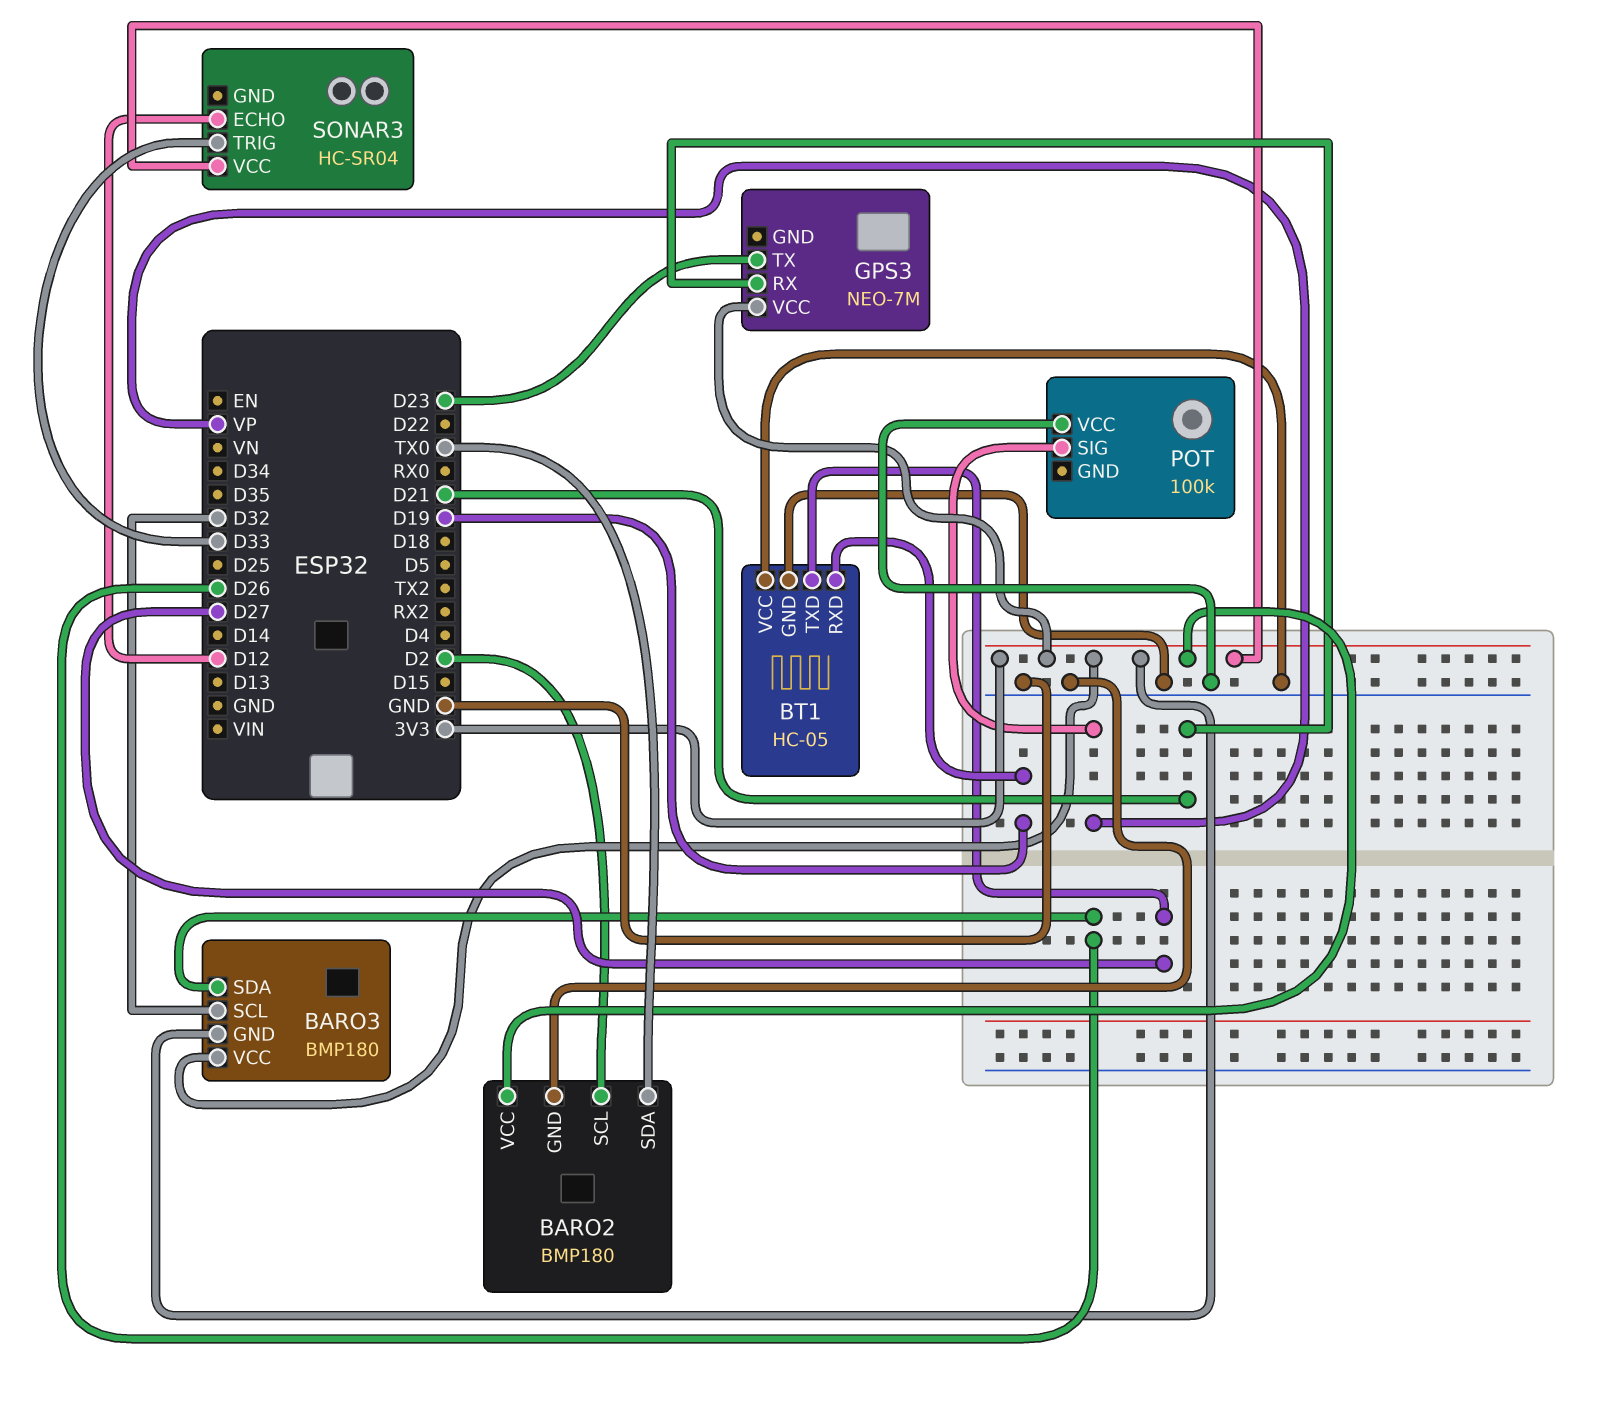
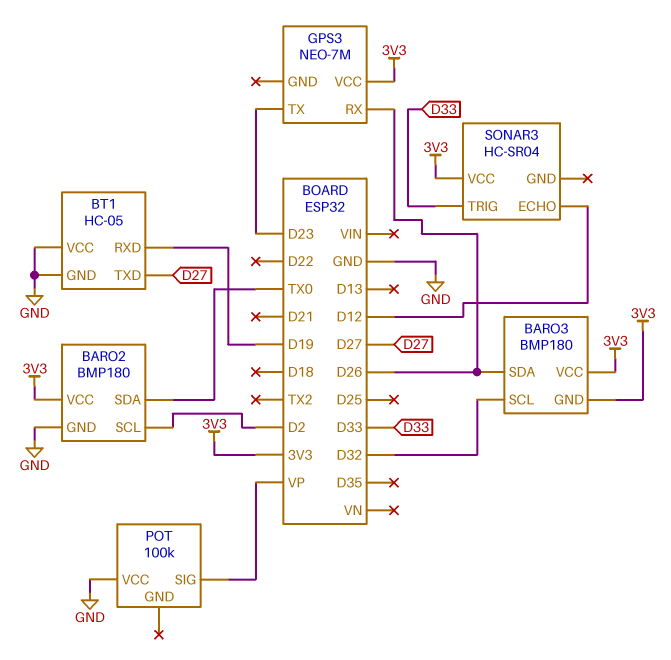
GPS3 pin RX: D21 -> D26

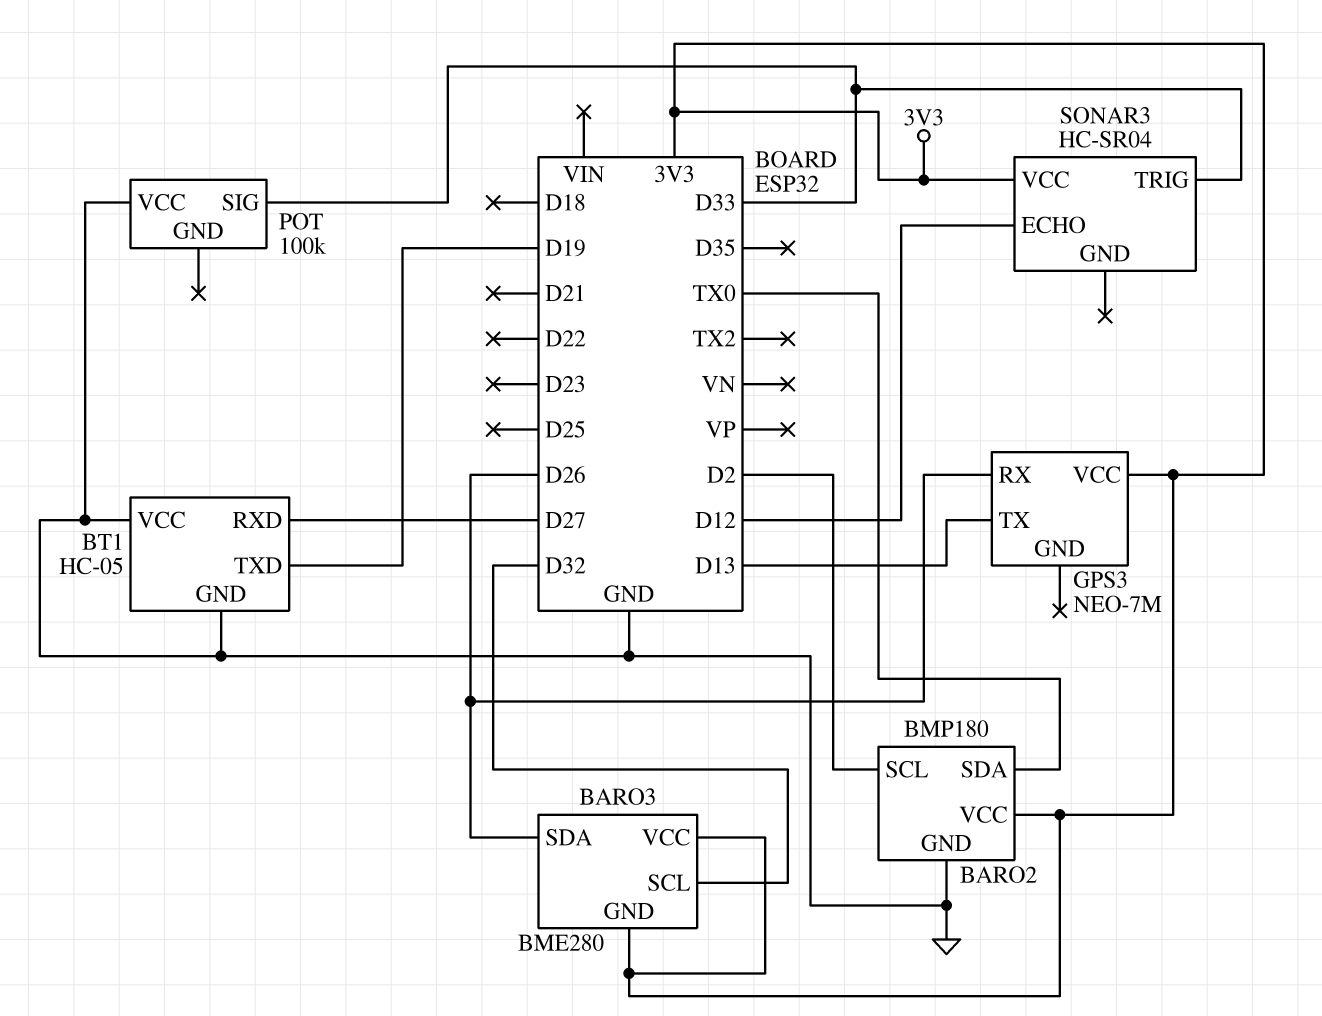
BARO3: BMP180 -> BME280
BT1 pin RXD: D19 -> D27
BT1 pin TXD: D27 -> D19
GPS3 pin TX: D23 -> D13
POT pin SIG: VP -> D33

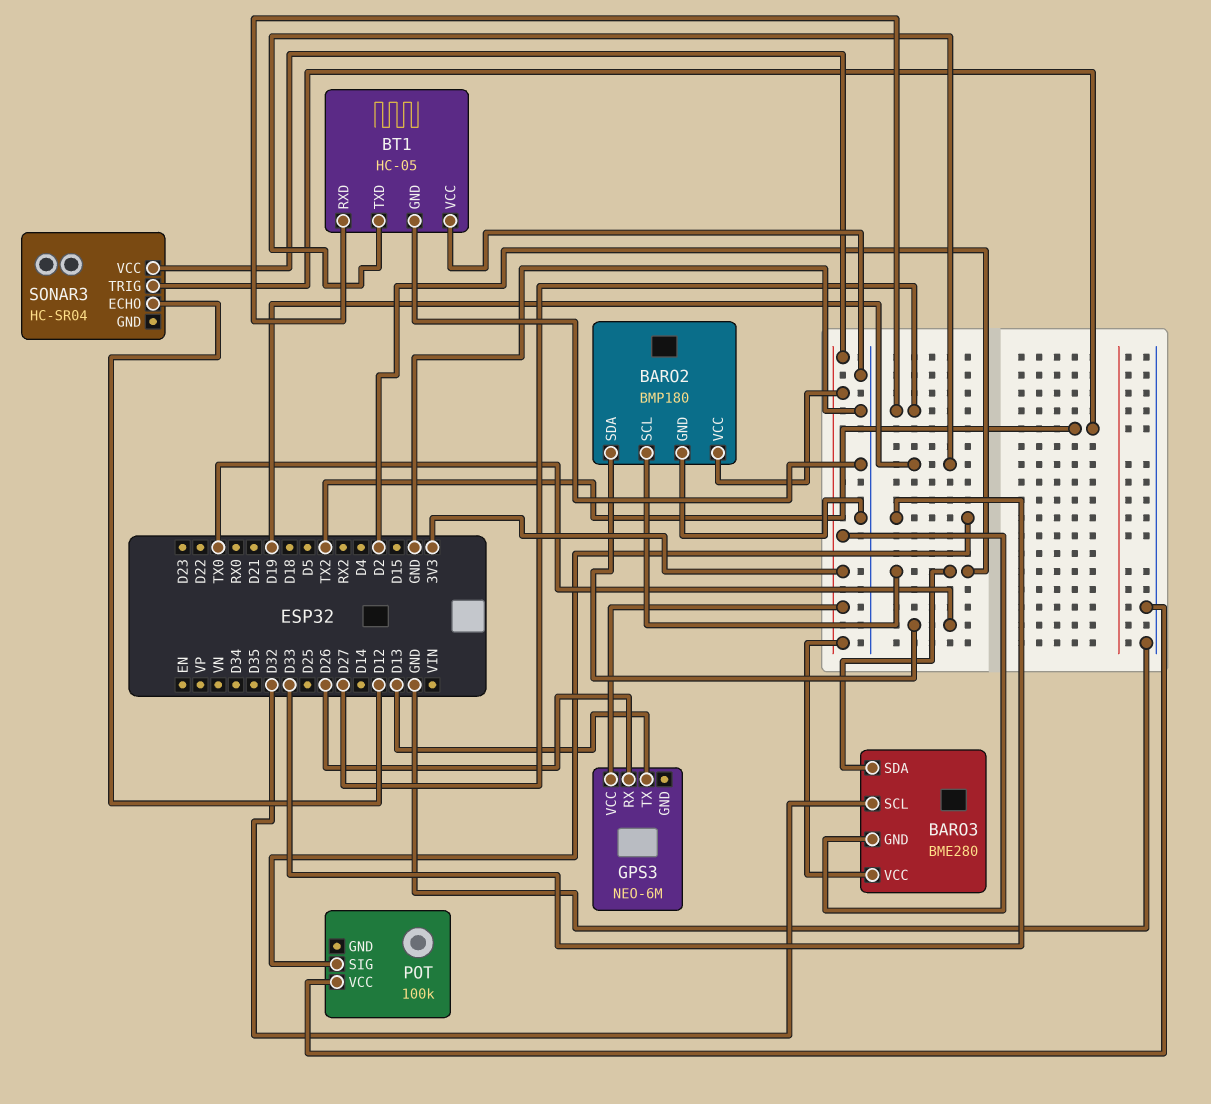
BARO3 pin SDA: D26 -> D2
GPS3: NEO-7M -> NEO-6M
SONAR3 pin TRIG: D33 -> TX2

